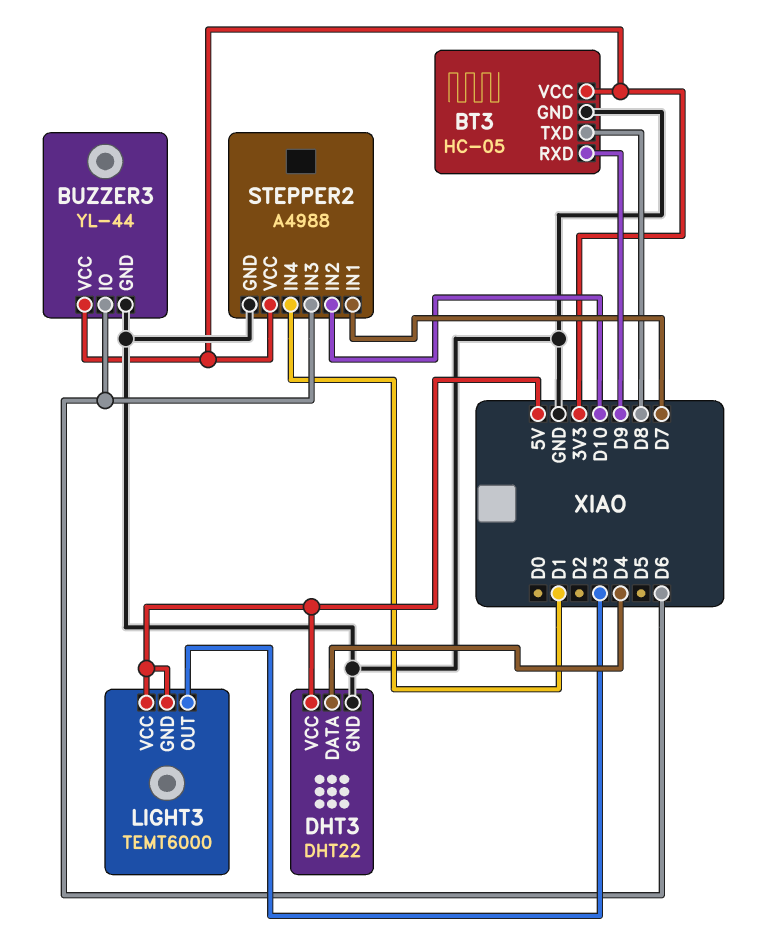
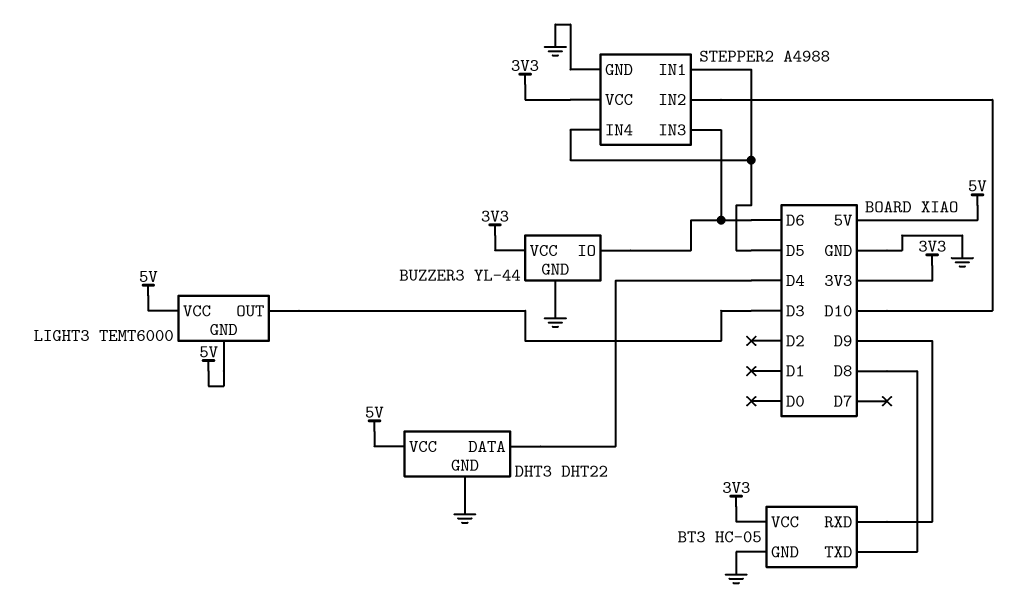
STEPPER2 pin IN1: D7 -> D5
STEPPER2 pin IN4: D1 -> D5

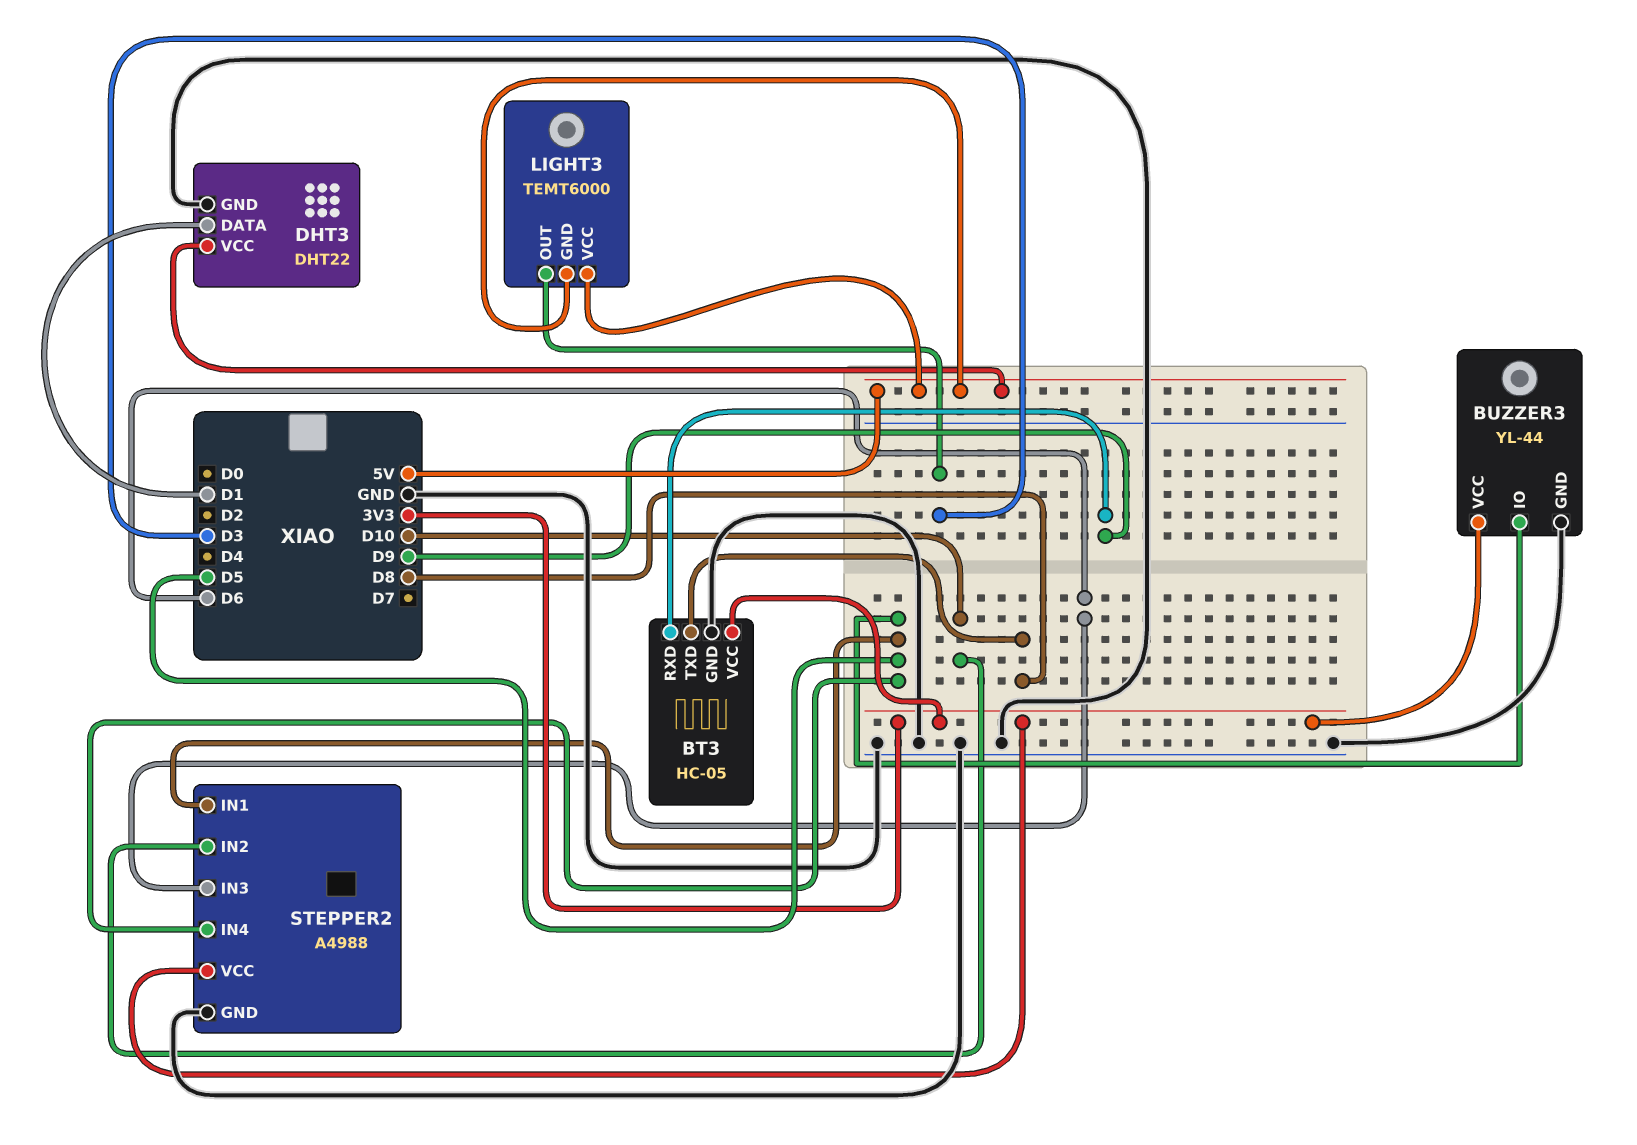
BUZZER3 pin IO: D6 -> D5
DHT3 pin DATA: D4 -> D1

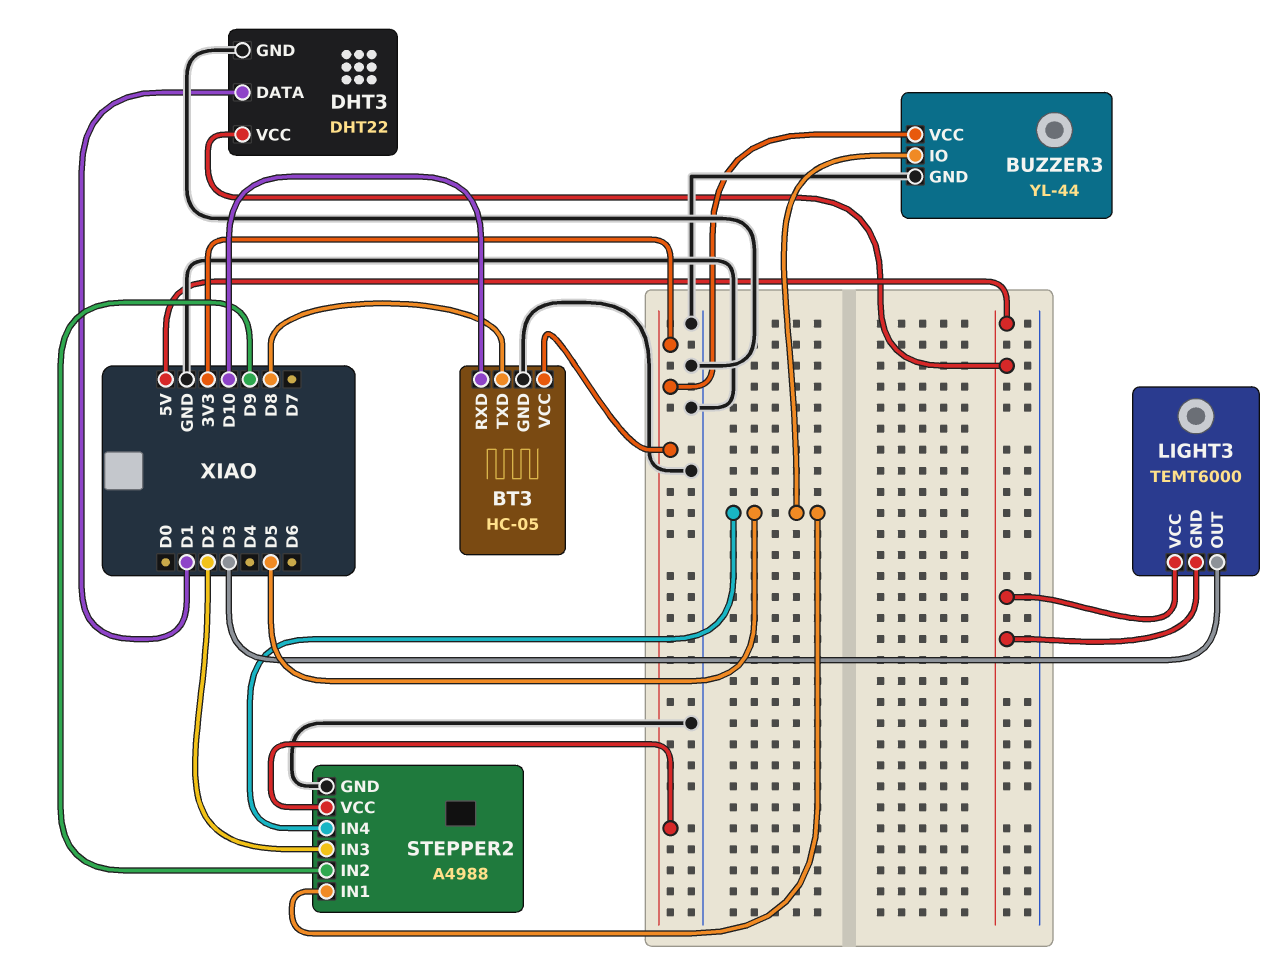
BT3 pin RXD: D9 -> D10
STEPPER2 pin IN2: D10 -> D9
STEPPER2 pin IN3: D6 -> D2

